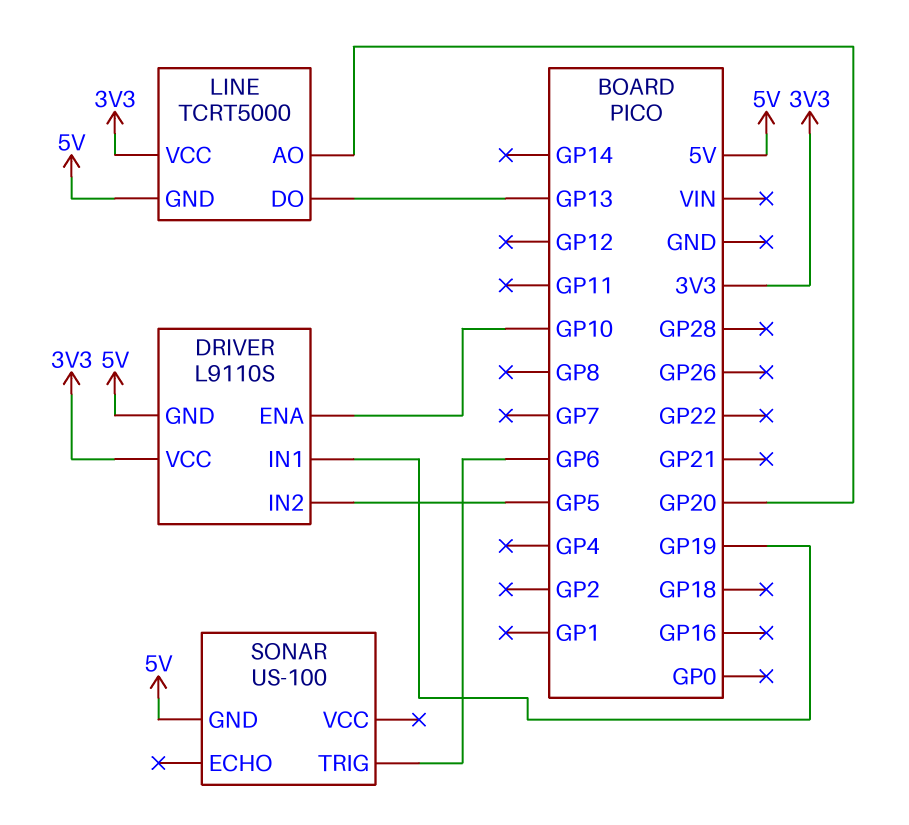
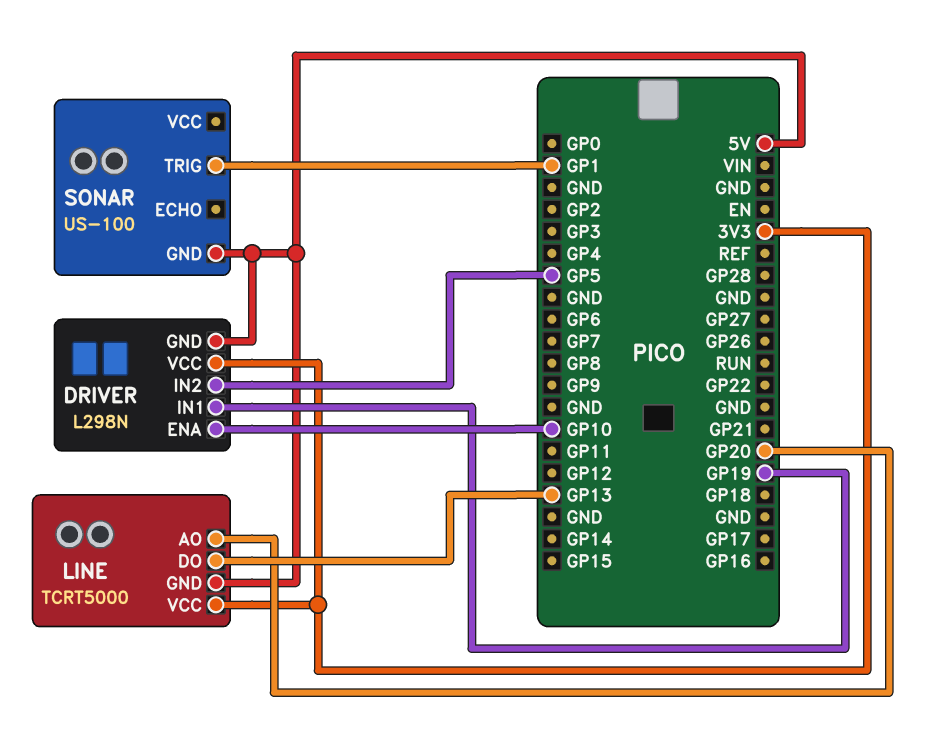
DRIVER: L9110S -> L298N
SONAR pin TRIG: GP6 -> GP1

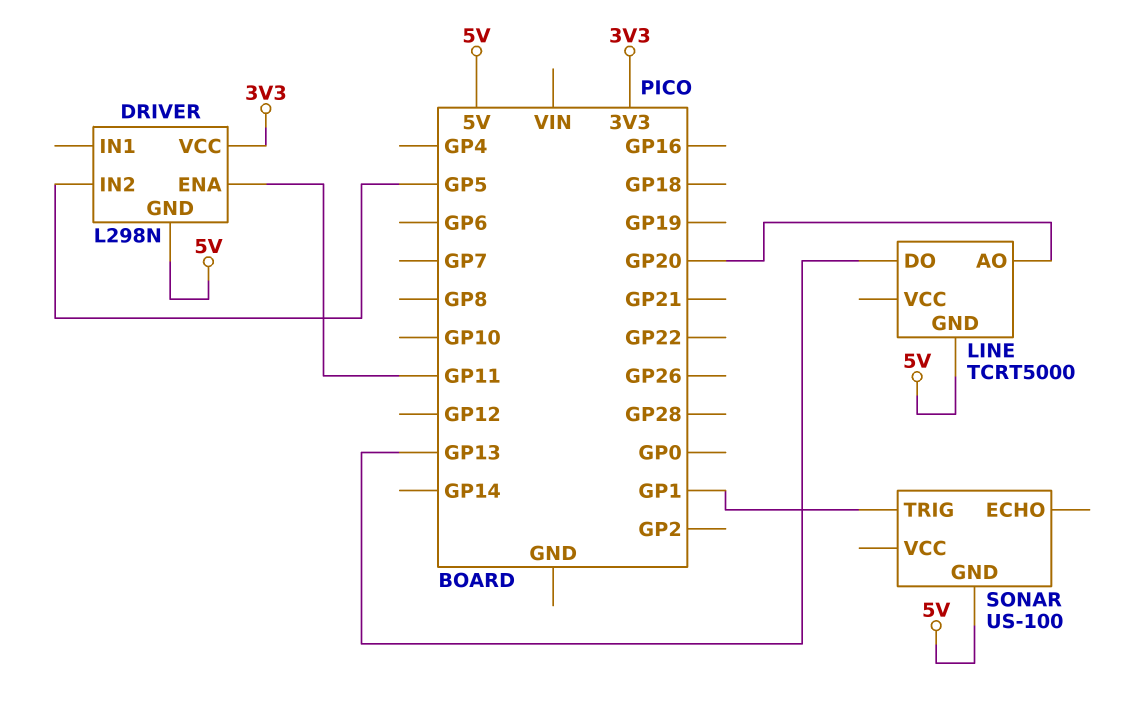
DRIVER pin ENA: GP10 -> GP11
DRIVER pin IN1: GP19 -> none
LINE pin VCC: 3V3 -> none

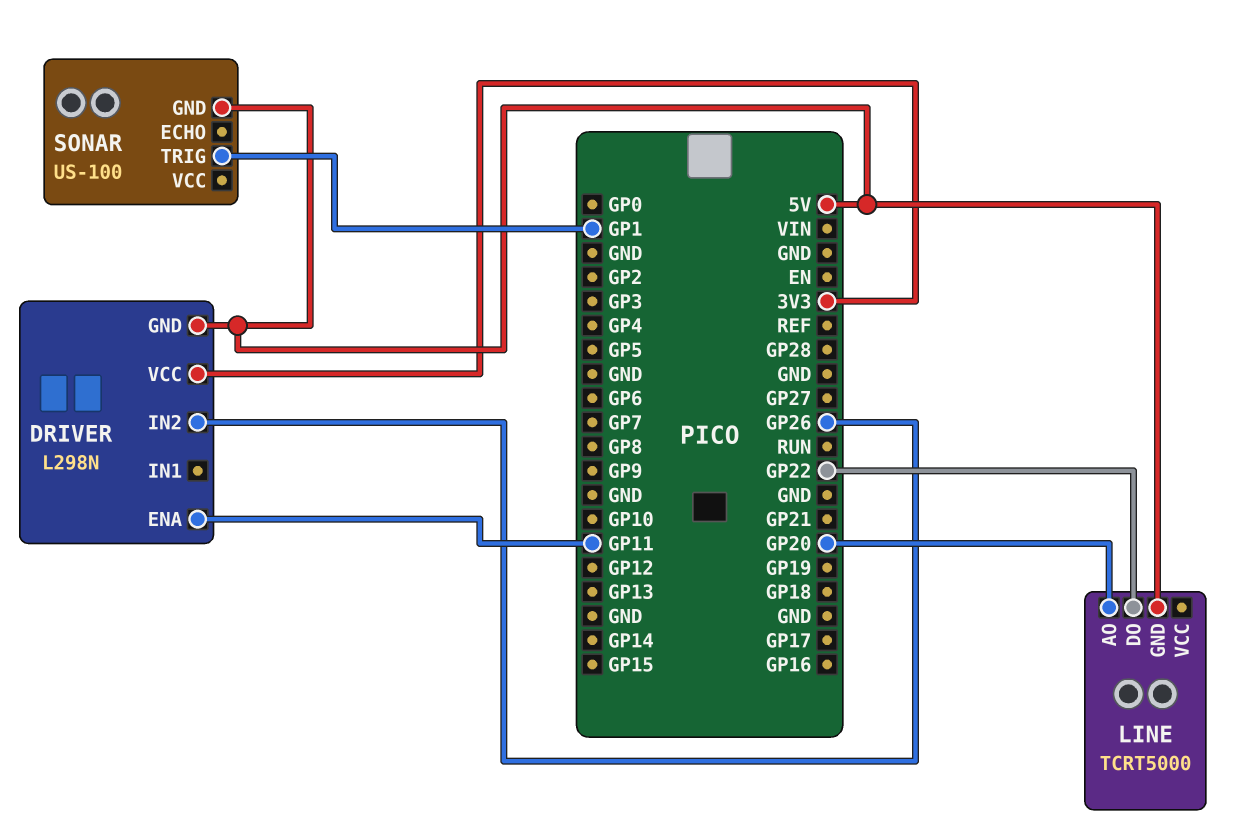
DRIVER pin IN2: GP5 -> GP26
LINE pin DO: GP13 -> GP22

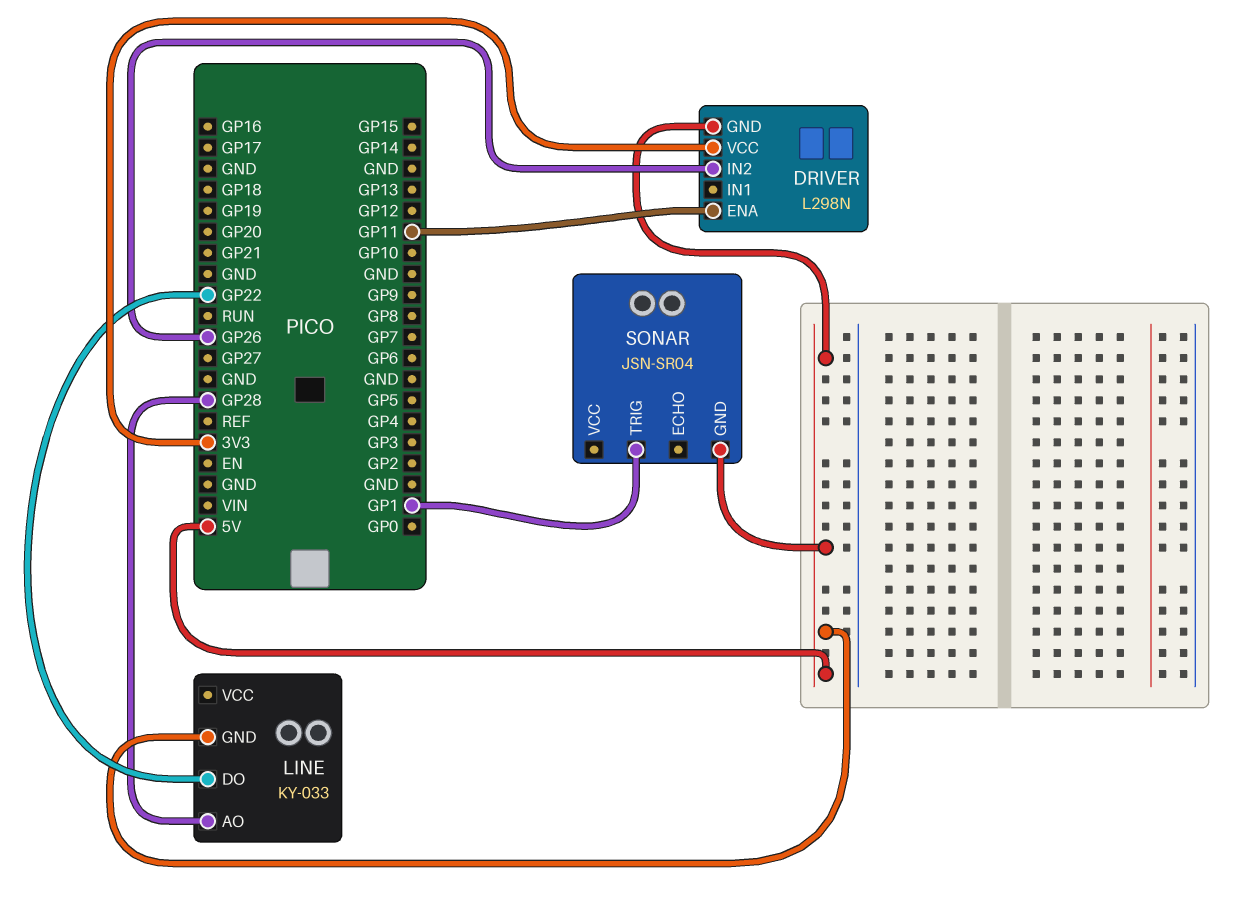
LINE: TCRT5000 -> KY-033
LINE pin AO: GP20 -> GP28
SONAR: US-100 -> JSN-SR04

